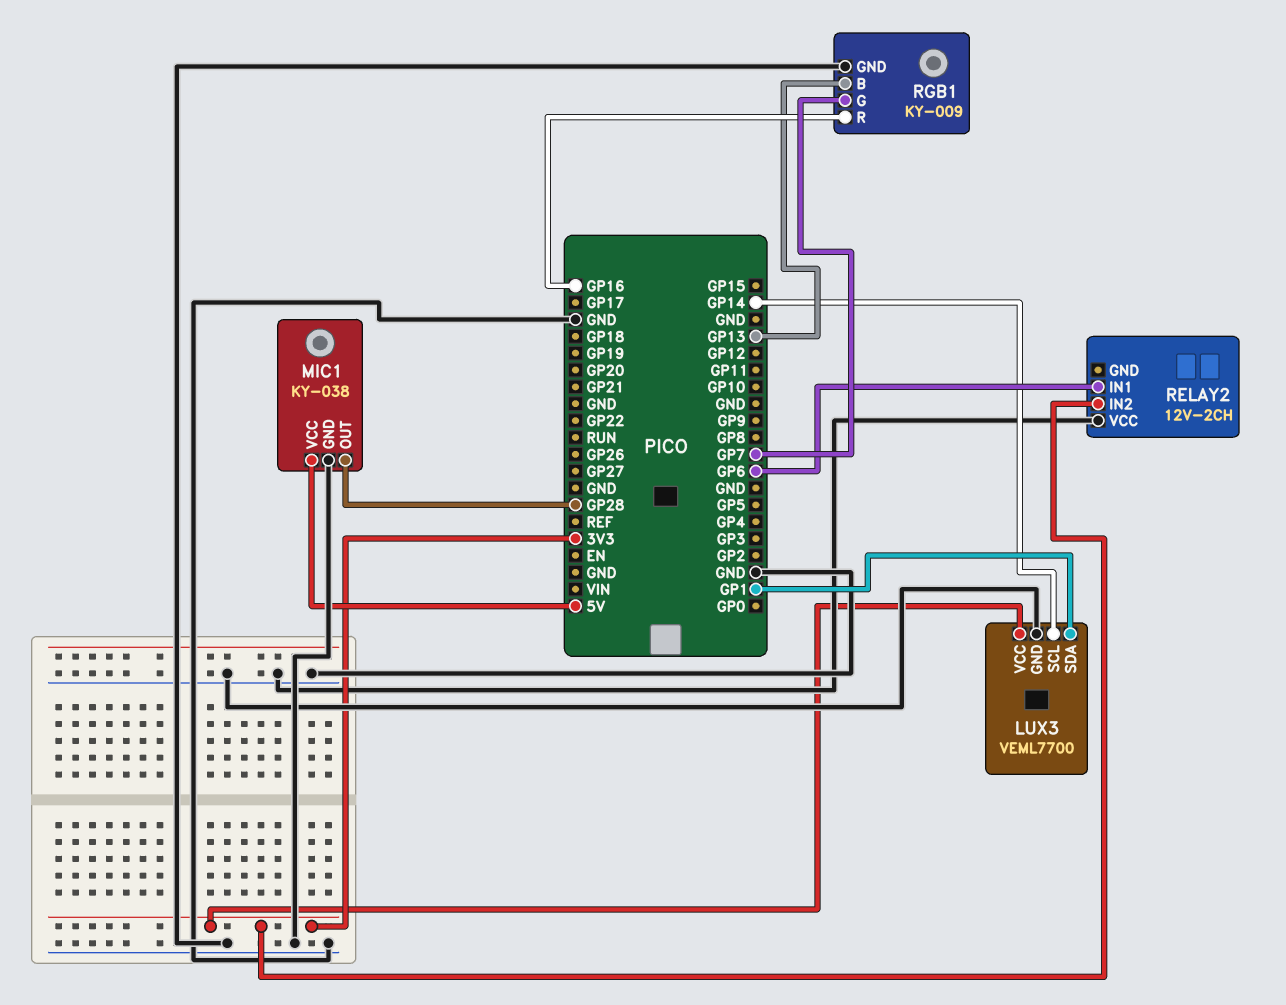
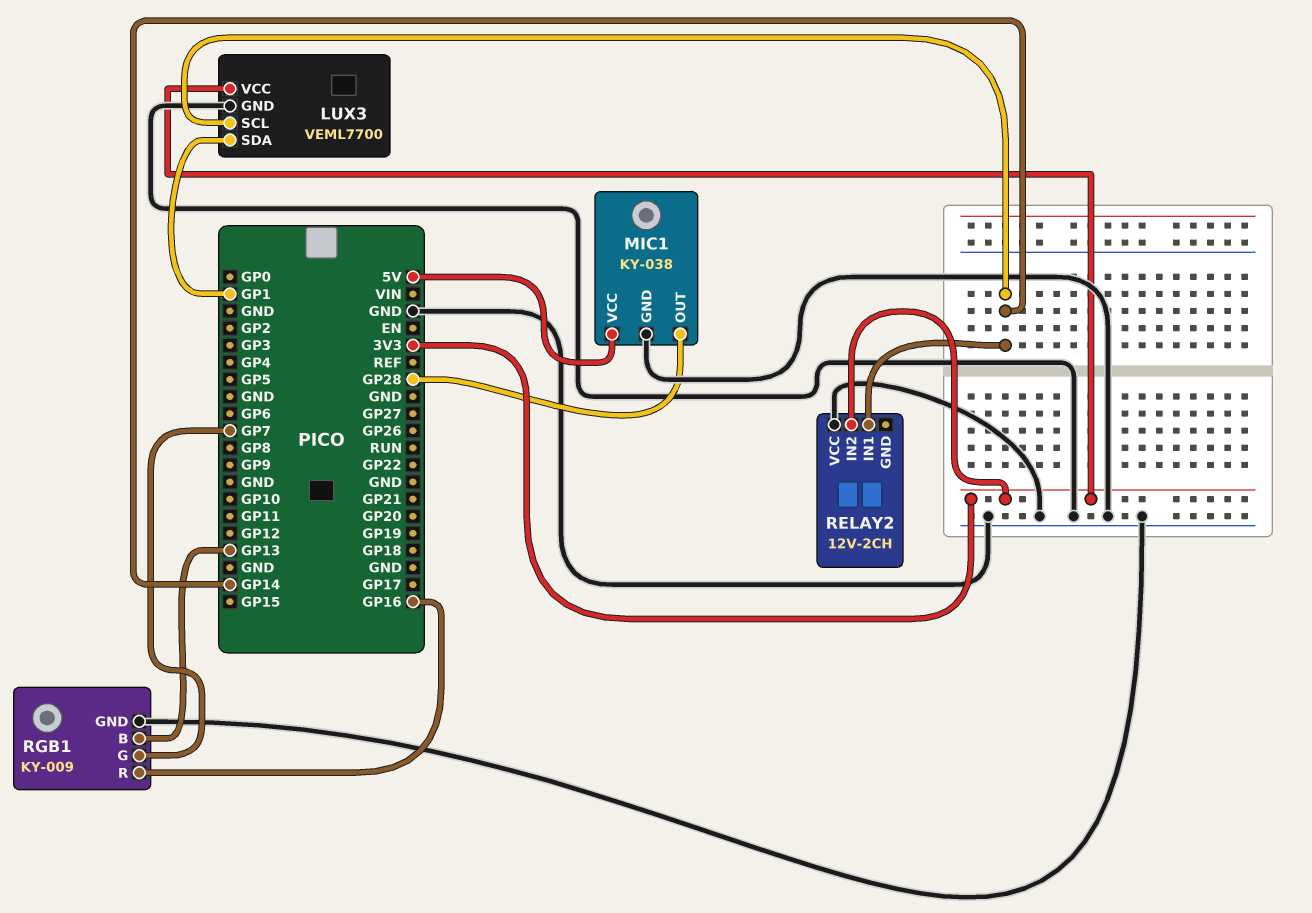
RELAY2 pin IN1: GP6 -> GP14

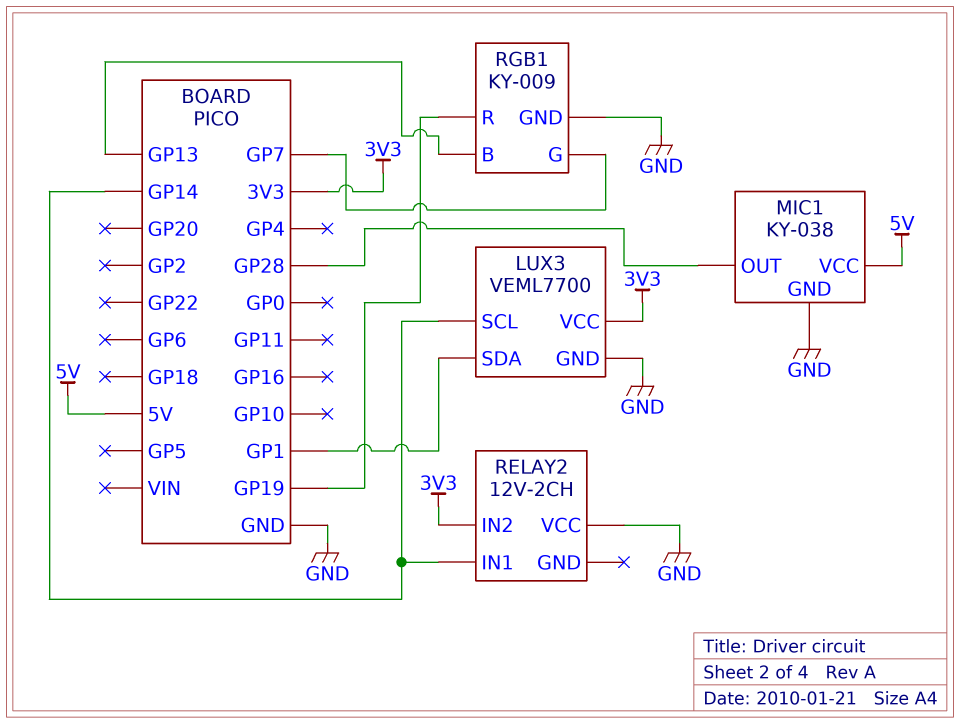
RGB1 pin R: GP16 -> GP19

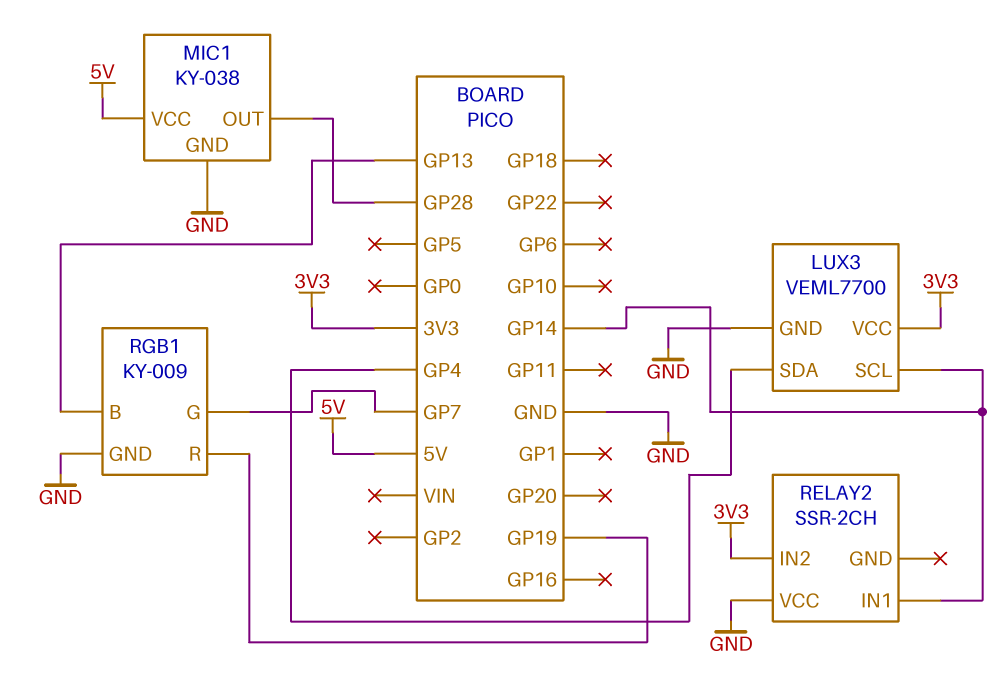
LUX3 pin SDA: GP1 -> GP4
RELAY2: 12V-2CH -> SSR-2CH

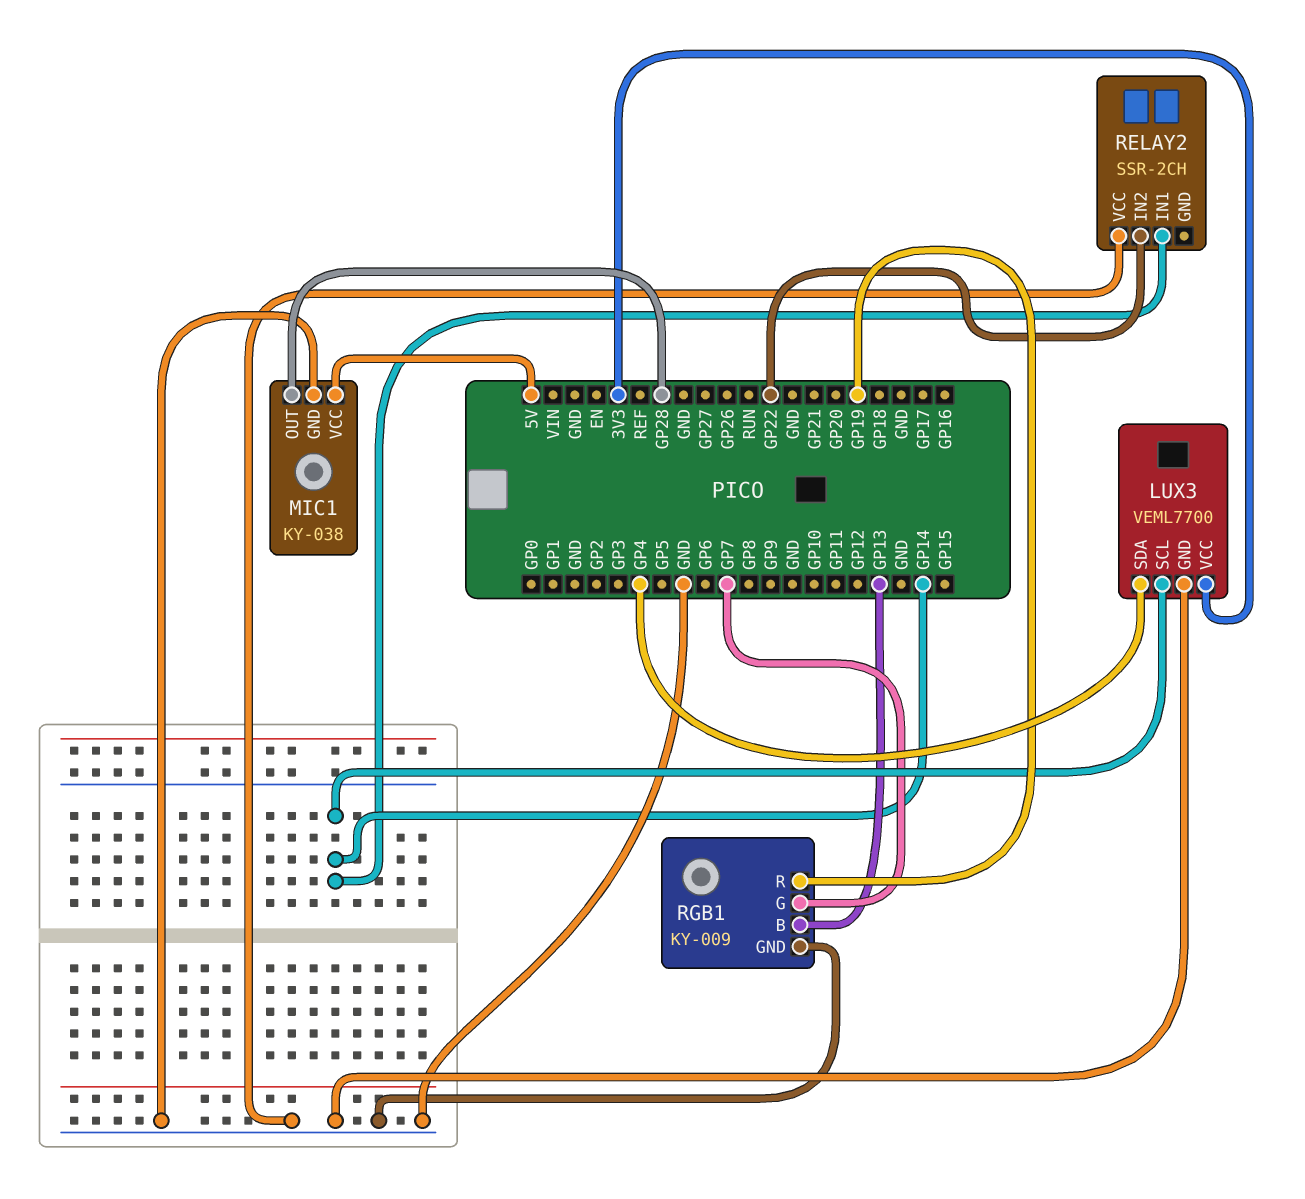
RELAY2 pin IN2: 3V3 -> GP22

